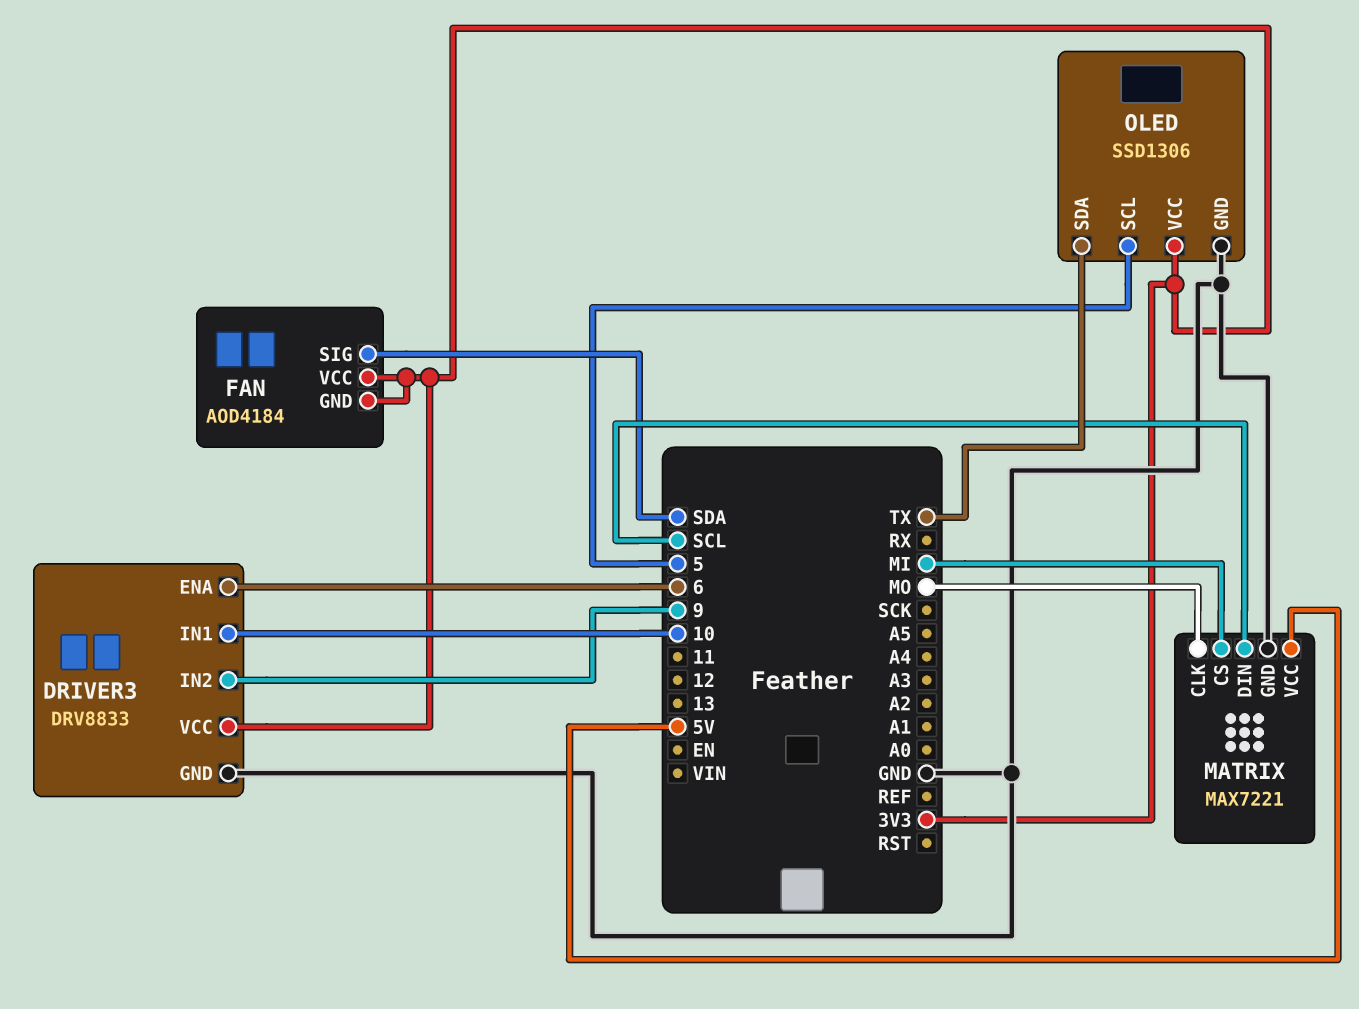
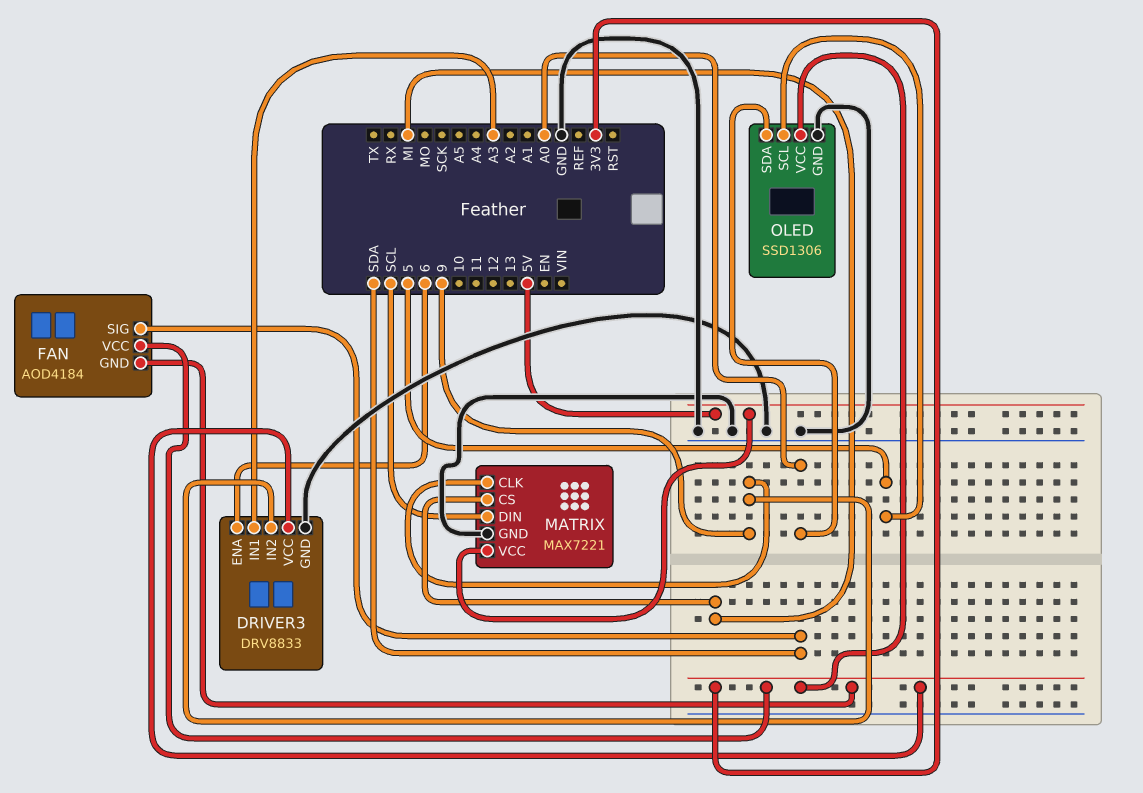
DRIVER3 pin IN1: 10 -> A3
MATRIX pin CLK: MO -> 9
OLED pin SDA: TX -> A0

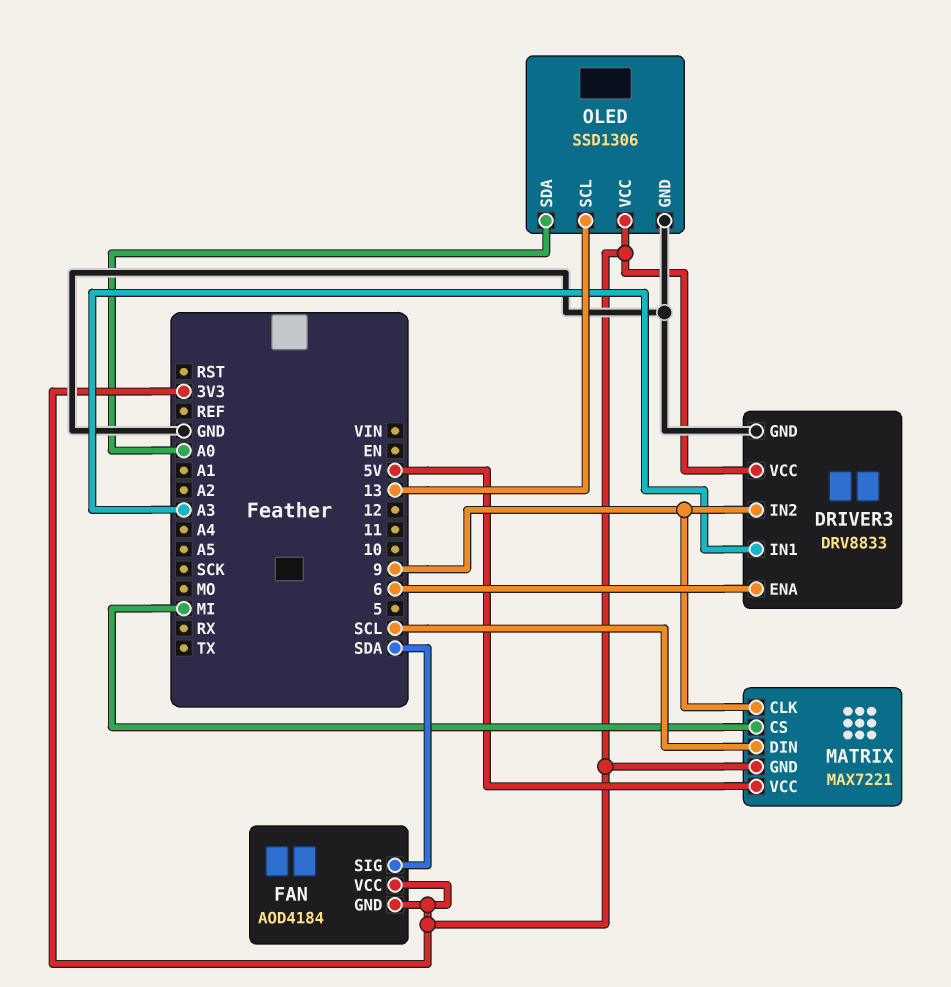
MATRIX pin GND: GND -> 3V3
OLED pin SCL: 5 -> 13

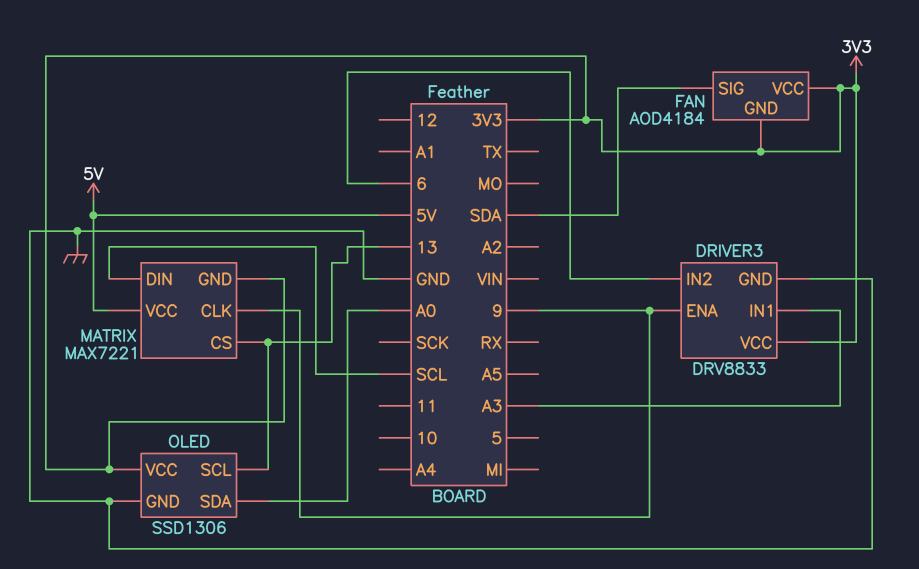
DRIVER3 pin ENA: 6 -> 9
DRIVER3 pin IN2: 9 -> 6
MATRIX pin CS: MI -> 13

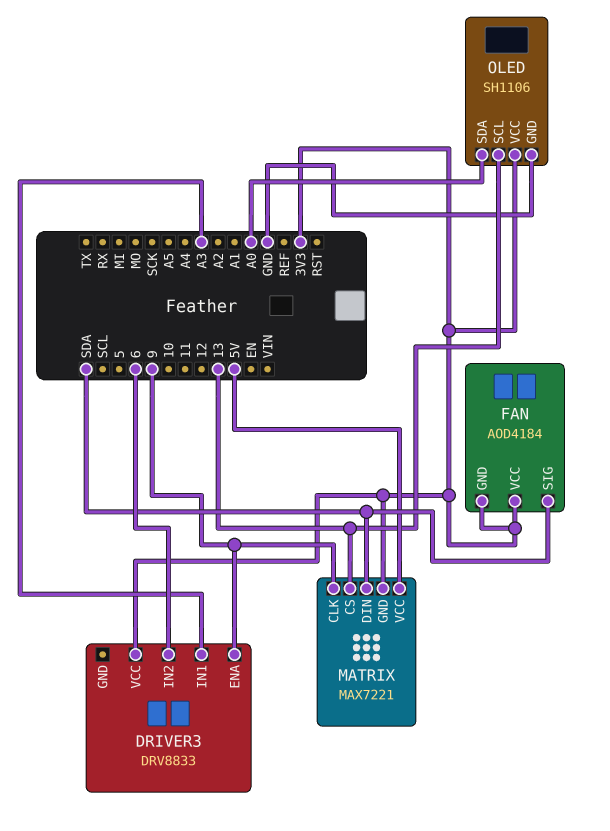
DRIVER3 pin GND: GND -> none
MATRIX pin DIN: SCL -> SDA
OLED: SSD1306 -> SH1106

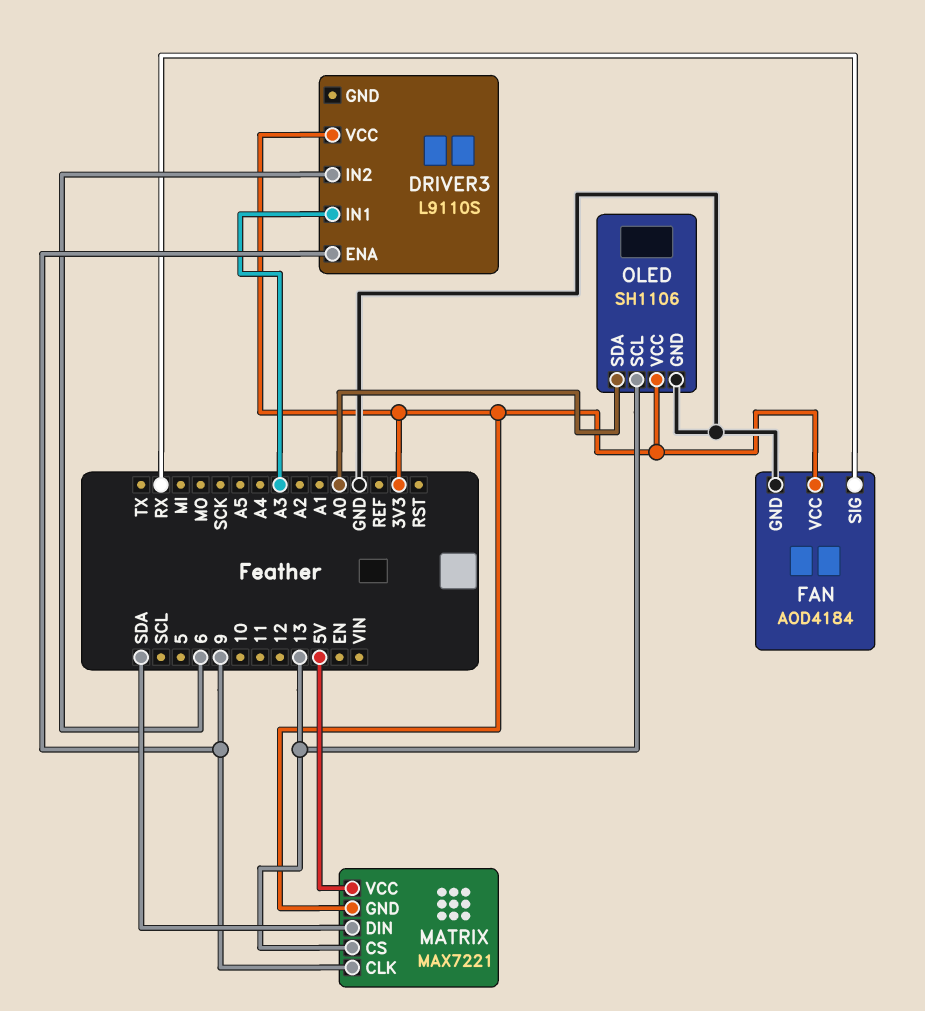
DRIVER3: DRV8833 -> L9110S
FAN pin GND: 3V3 -> GND
FAN pin SIG: SDA -> RX

